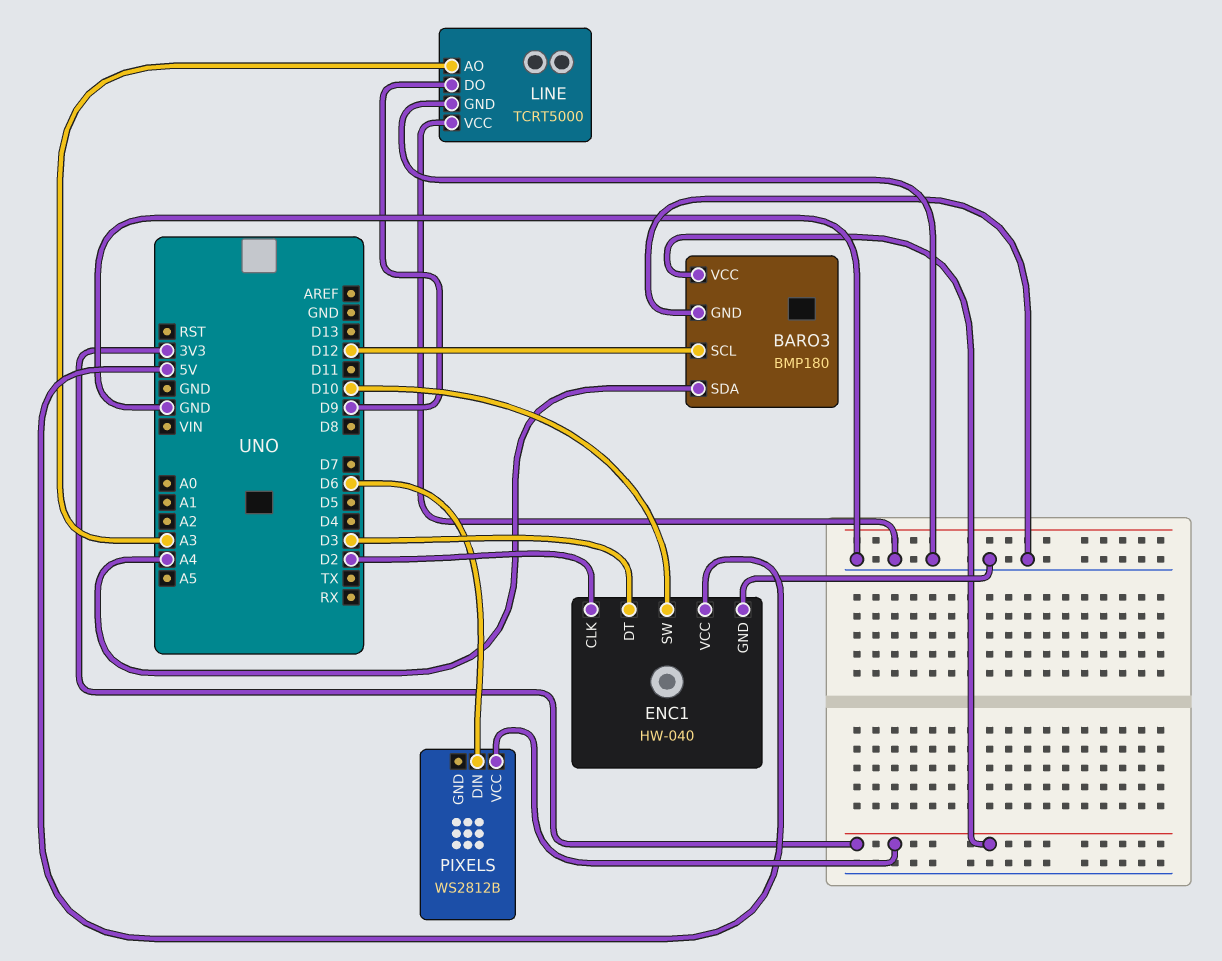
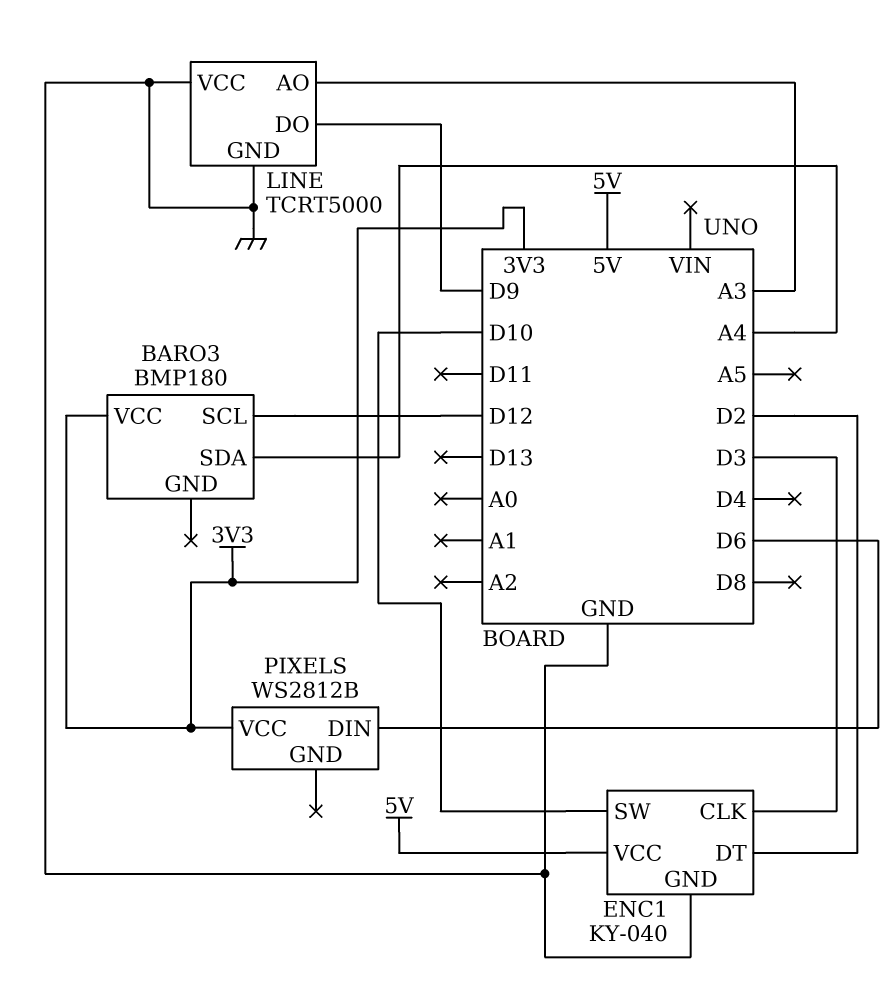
BARO3 pin GND: GND -> none
ENC1: HW-040 -> KY-040
ENC1 pin CLK: D2 -> D3
ENC1 pin DT: D3 -> D2

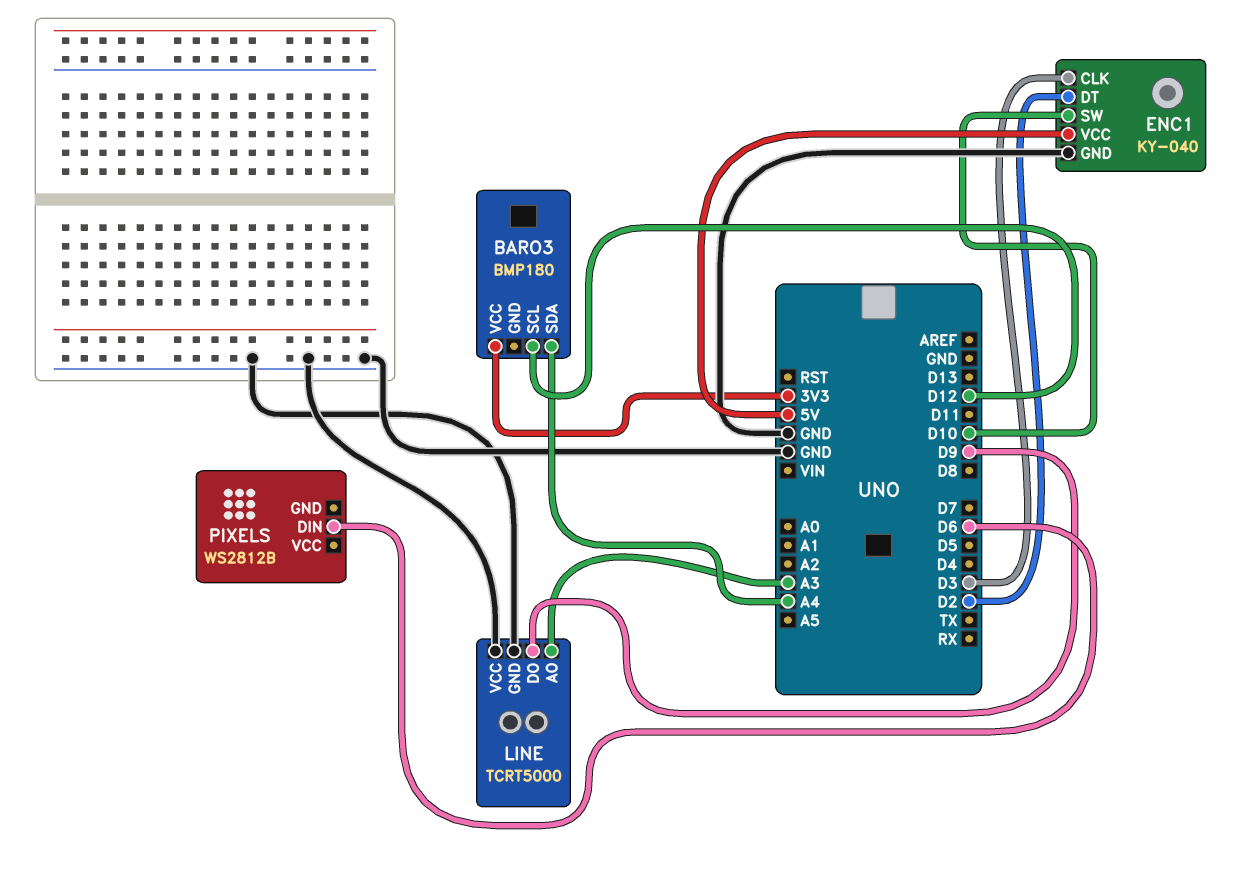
PIXELS pin VCC: 3V3 -> none

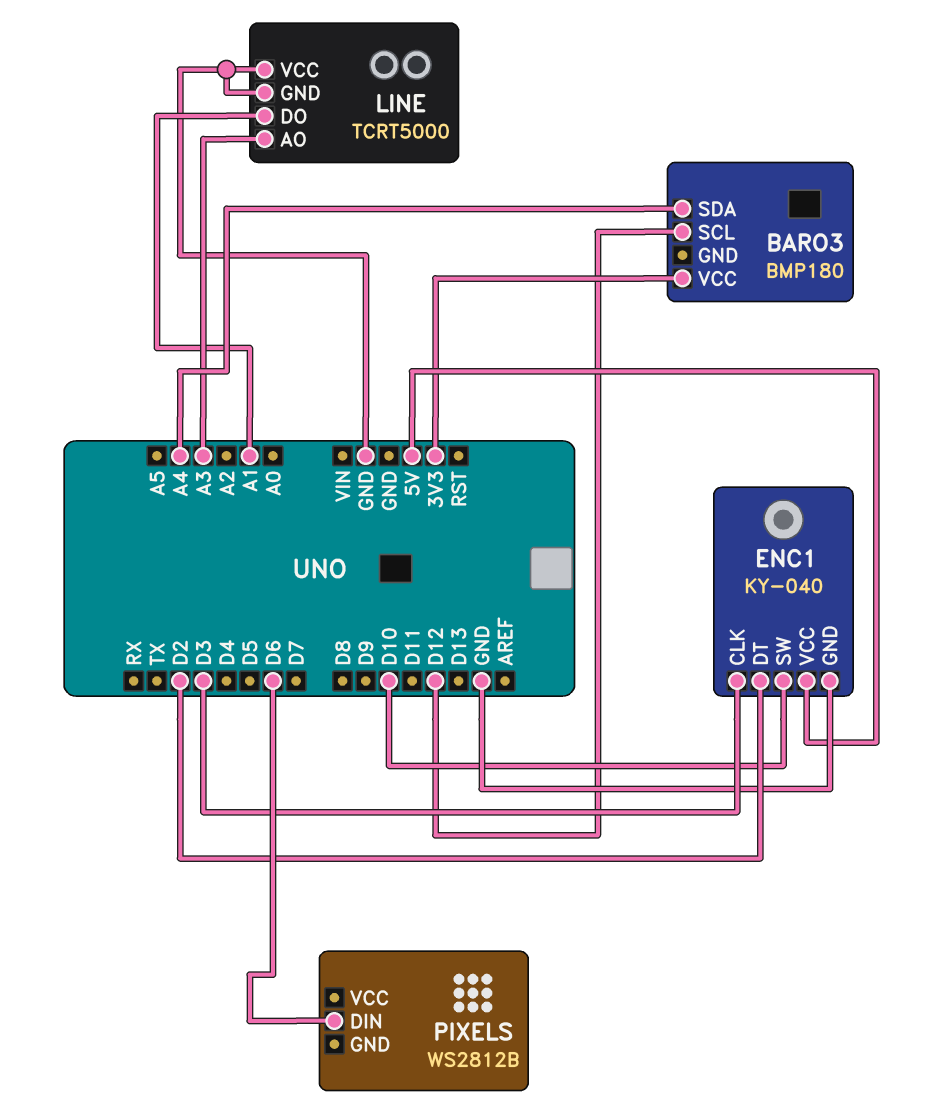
LINE pin DO: D9 -> A1

